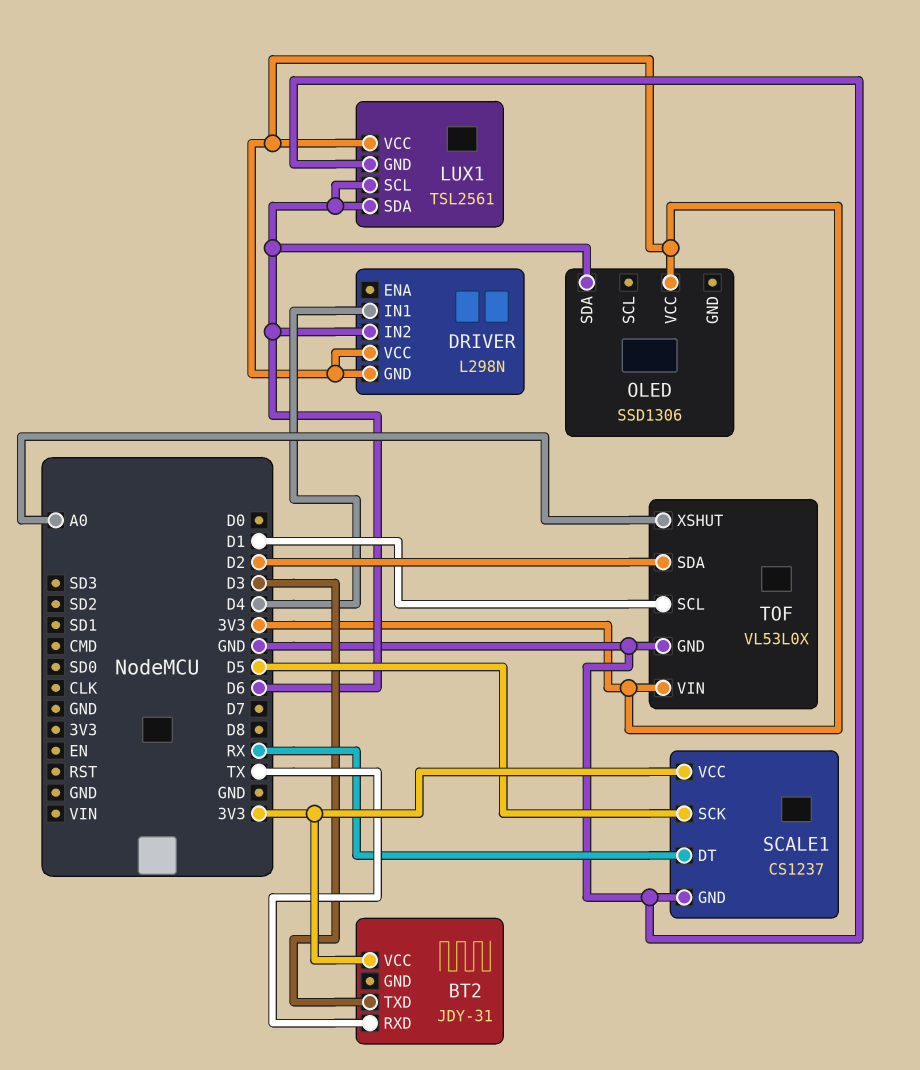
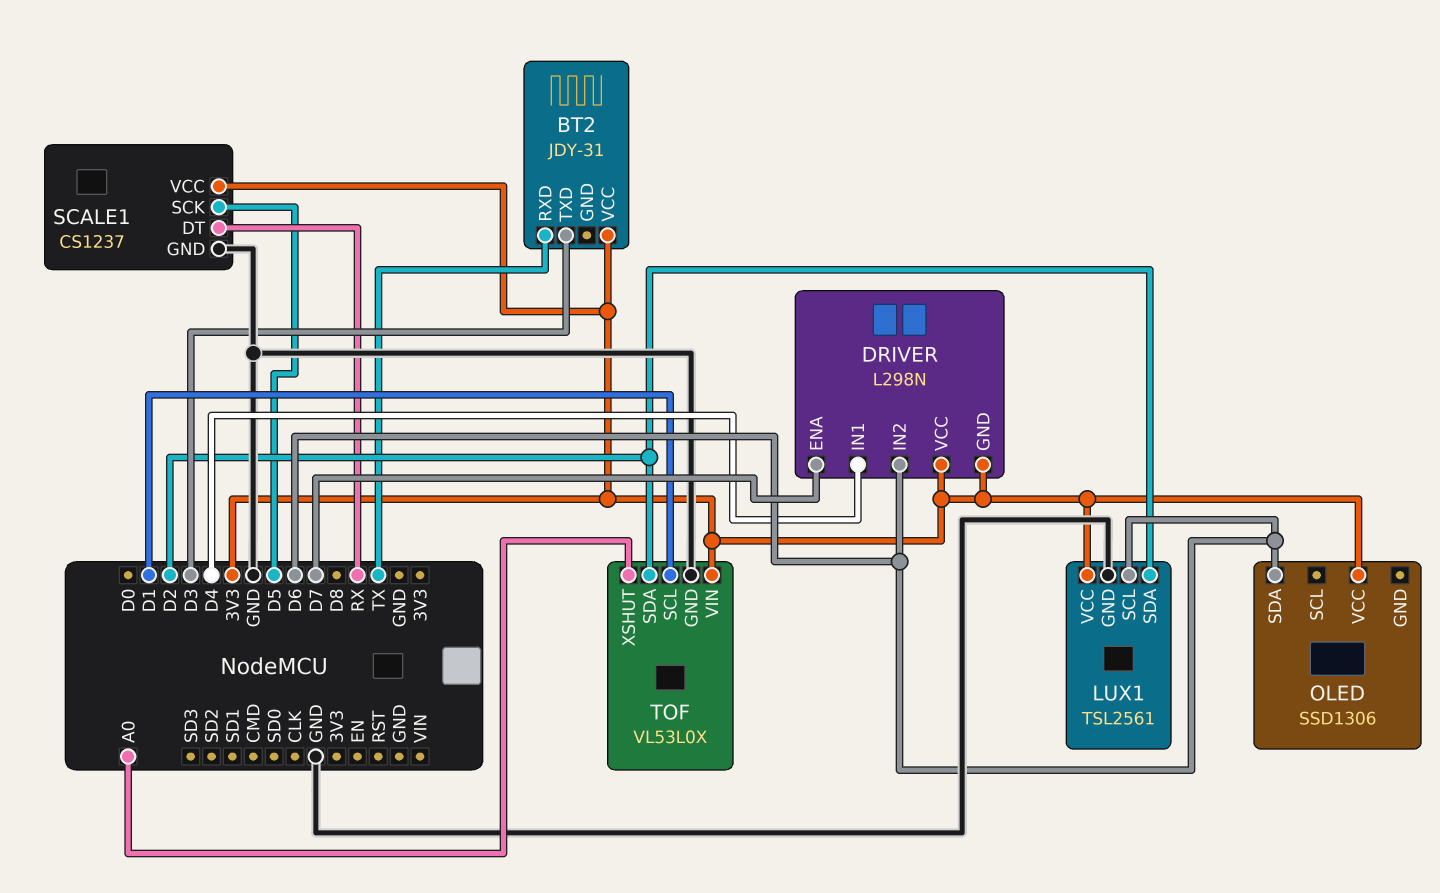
DRIVER pin ENA: none -> D7
LUX1 pin SDA: D6 -> D2

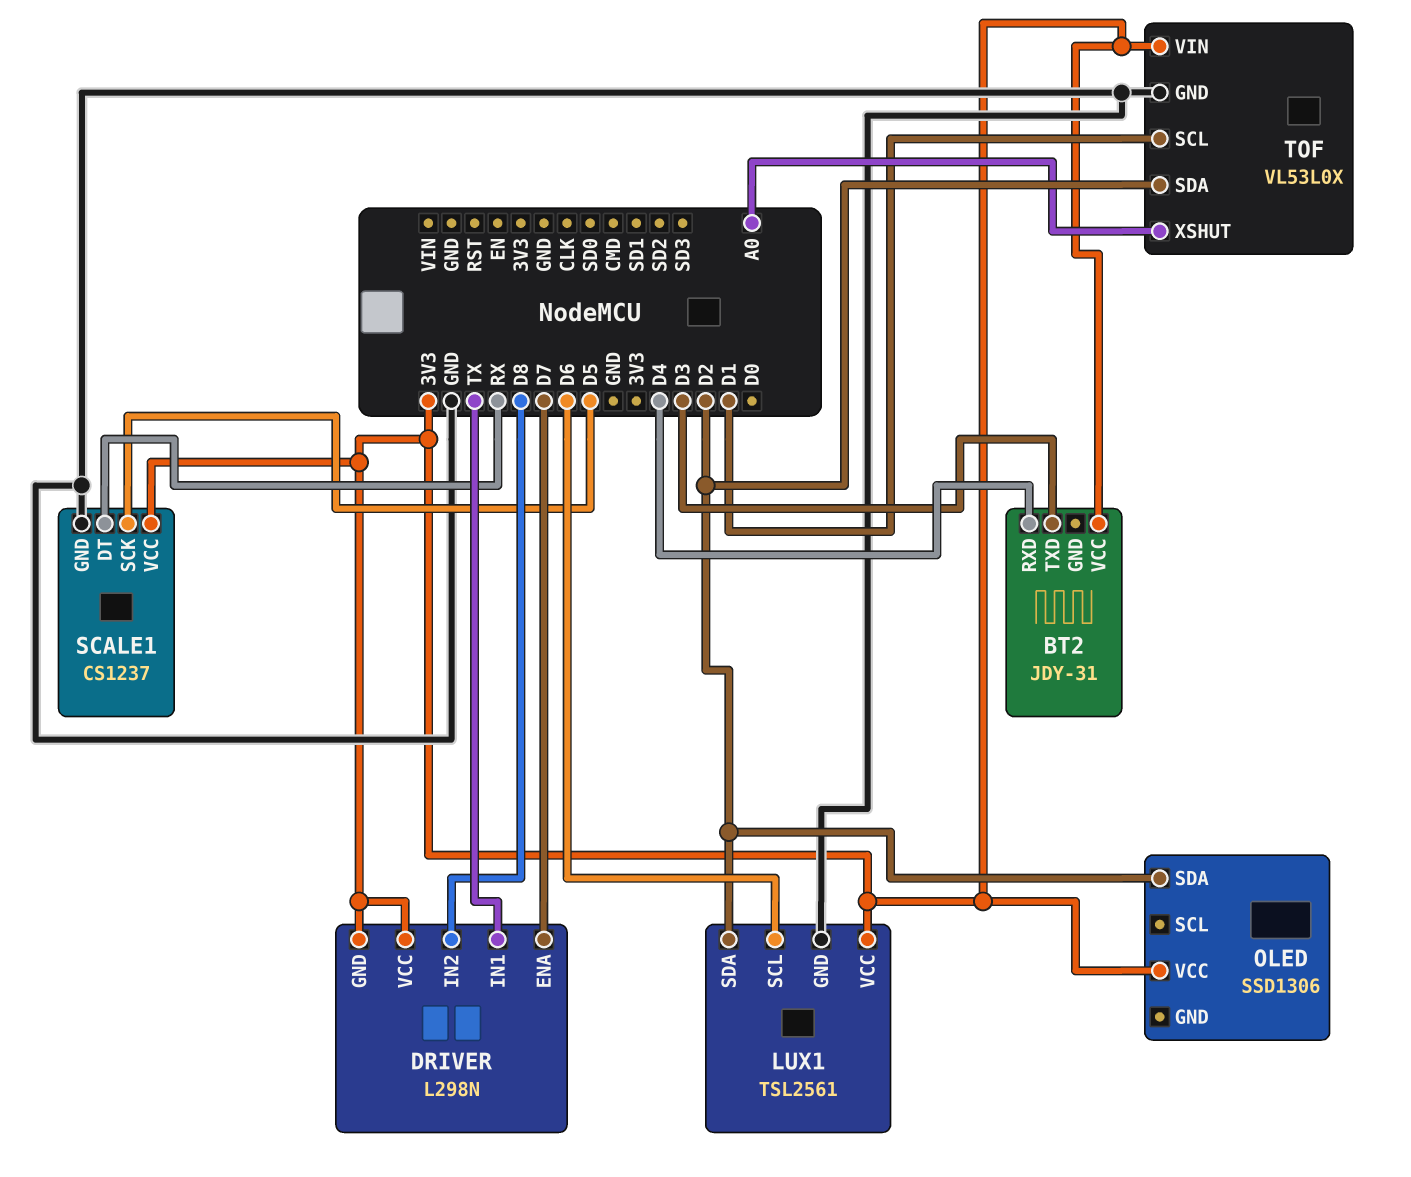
BT2 pin RXD: TX -> D4
DRIVER pin IN1: D4 -> TX
DRIVER pin IN2: D6 -> D8
OLED pin SDA: D6 -> D2

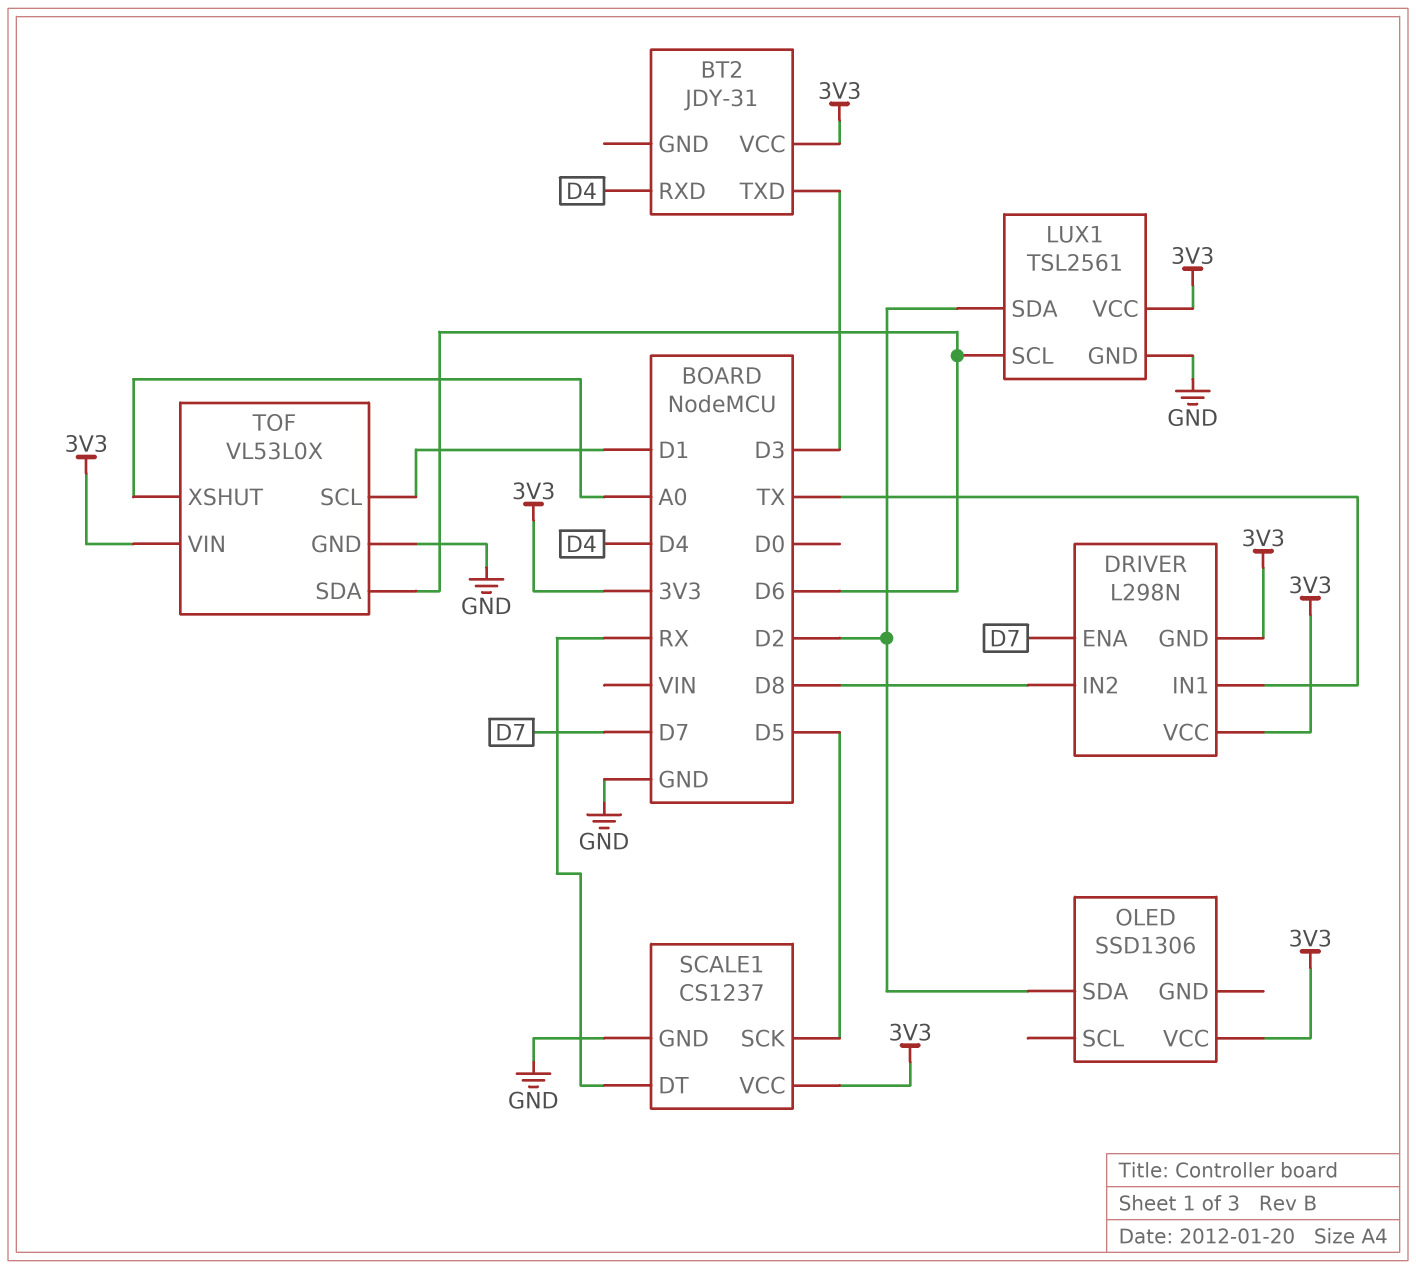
TOF pin SDA: D2 -> D6

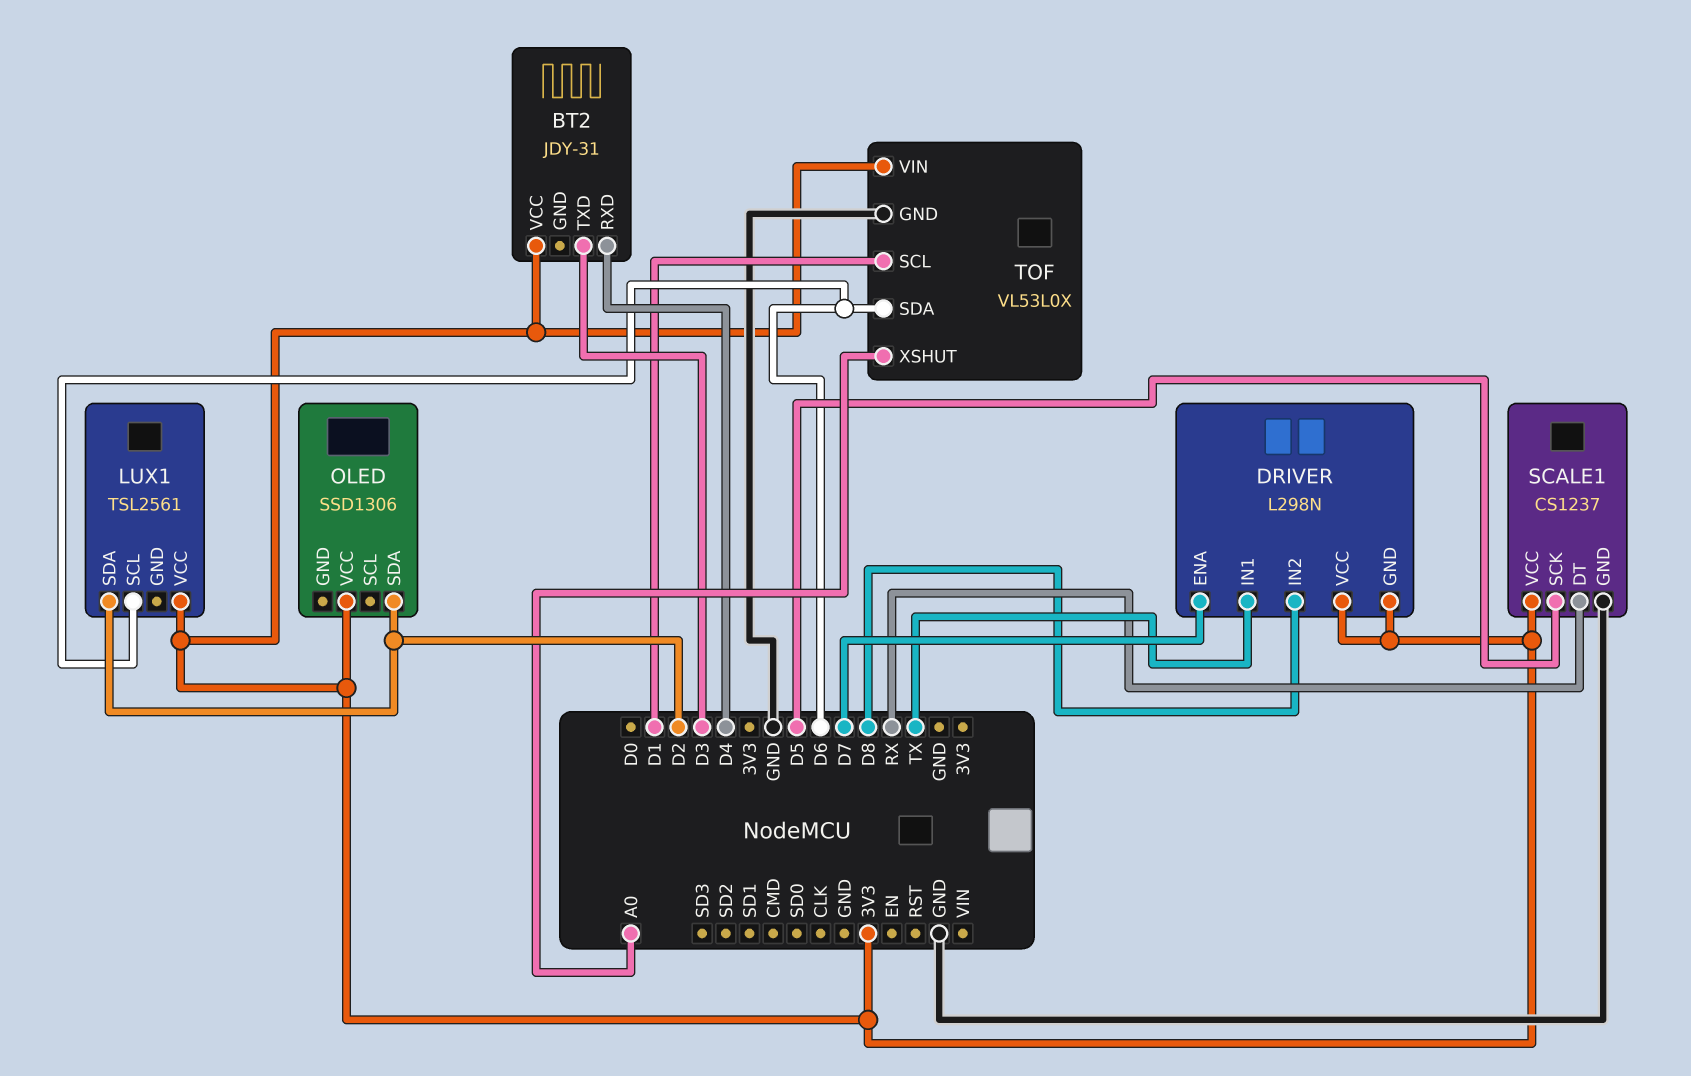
LUX1 pin GND: GND -> none

